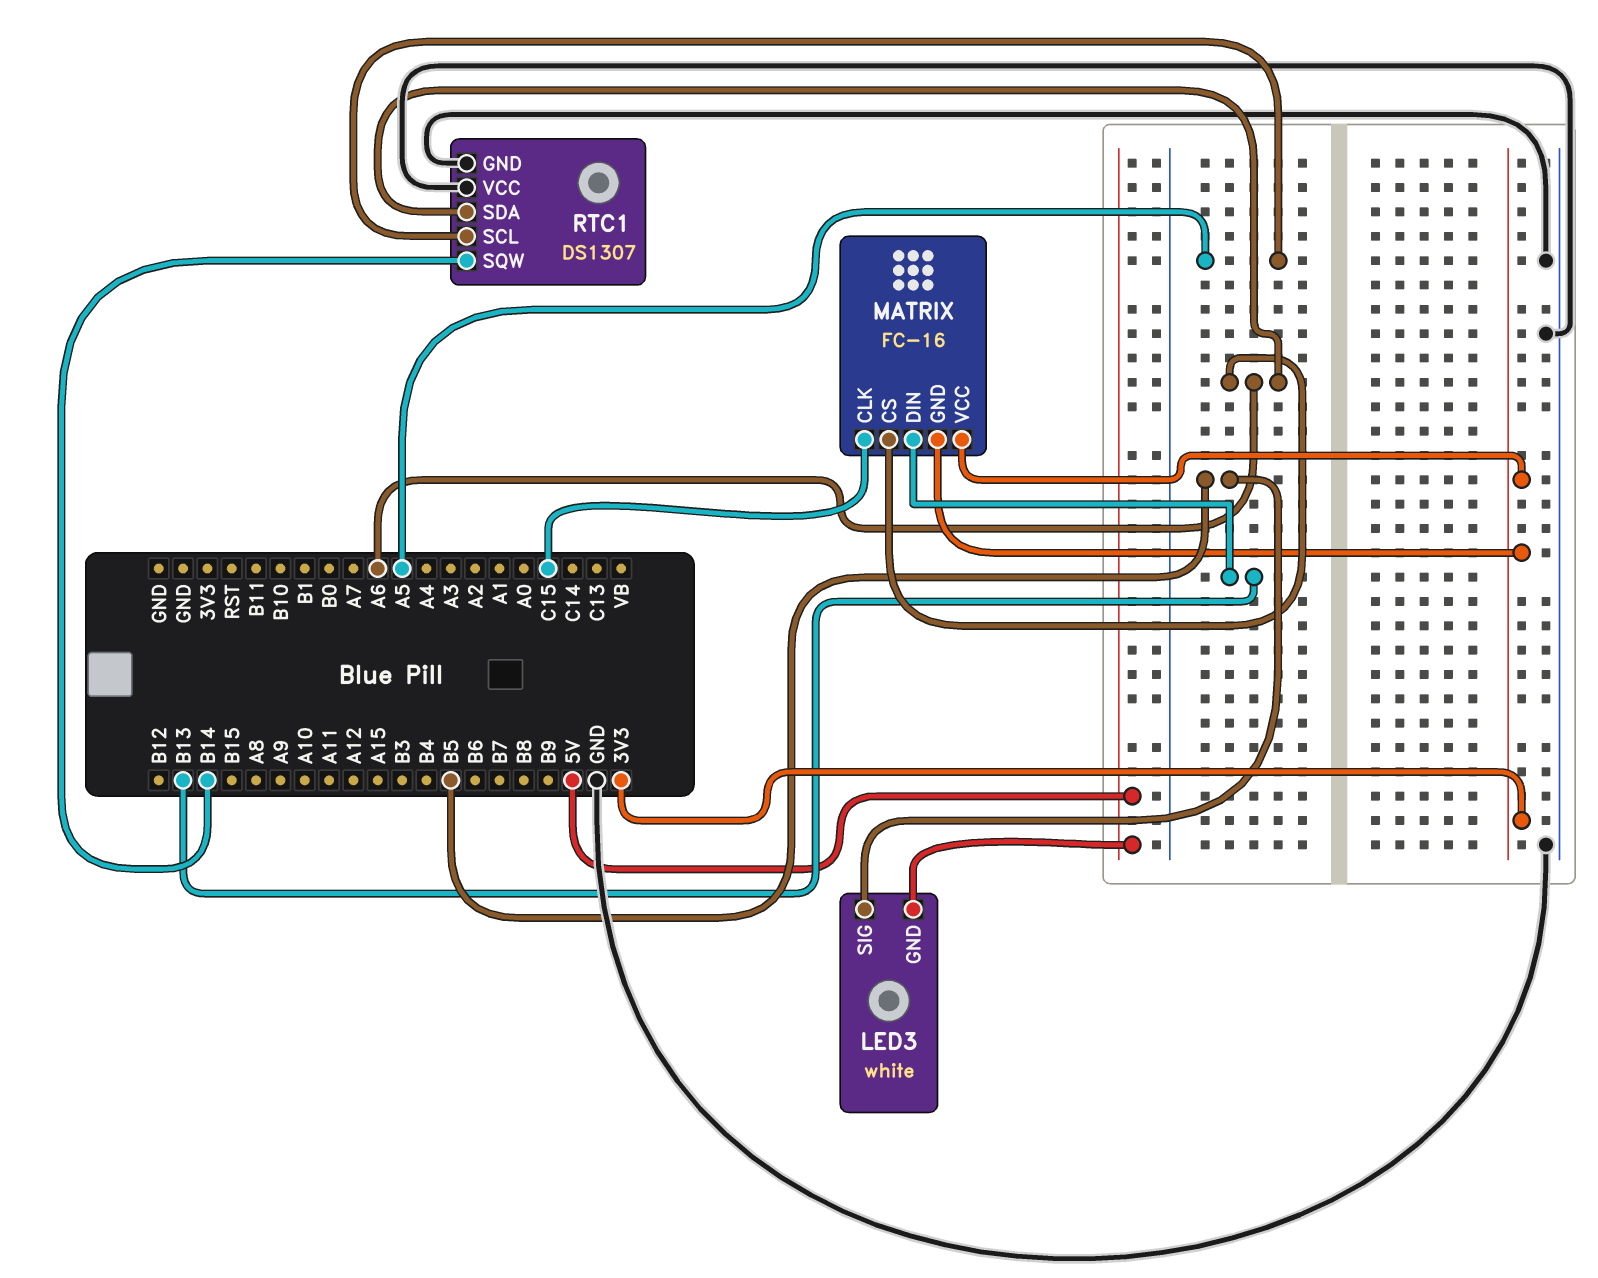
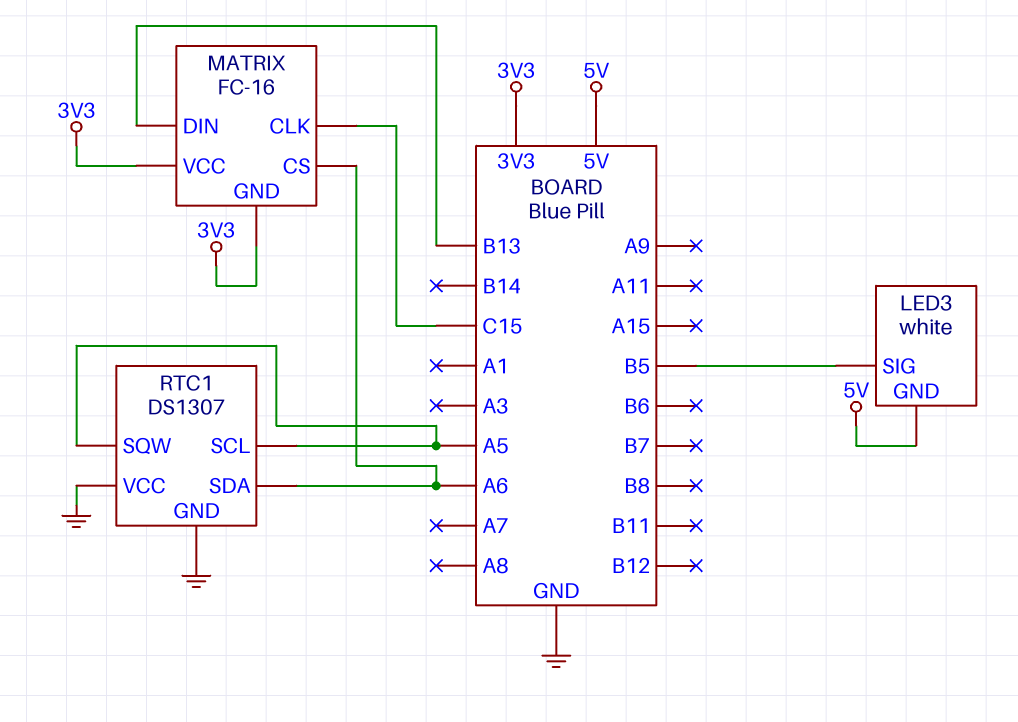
RTC1 pin SQW: B14 -> A5

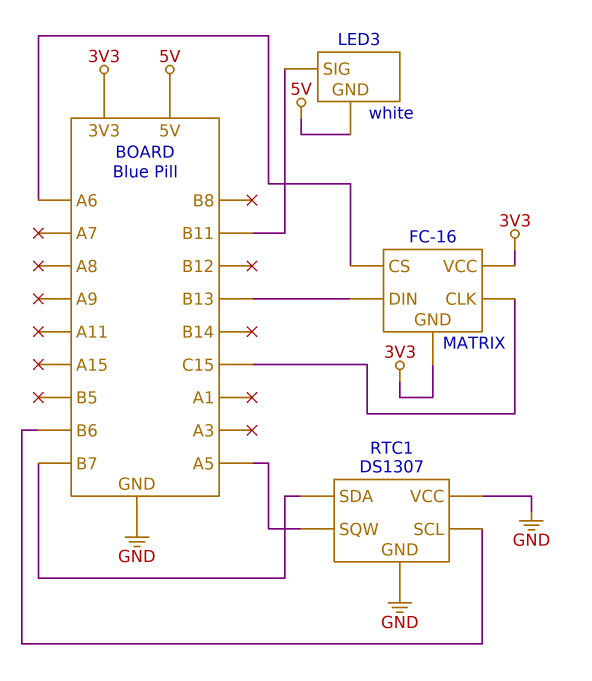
LED3 pin SIG: B5 -> B11
RTC1 pin SCL: A5 -> B6
RTC1 pin SDA: A6 -> B7

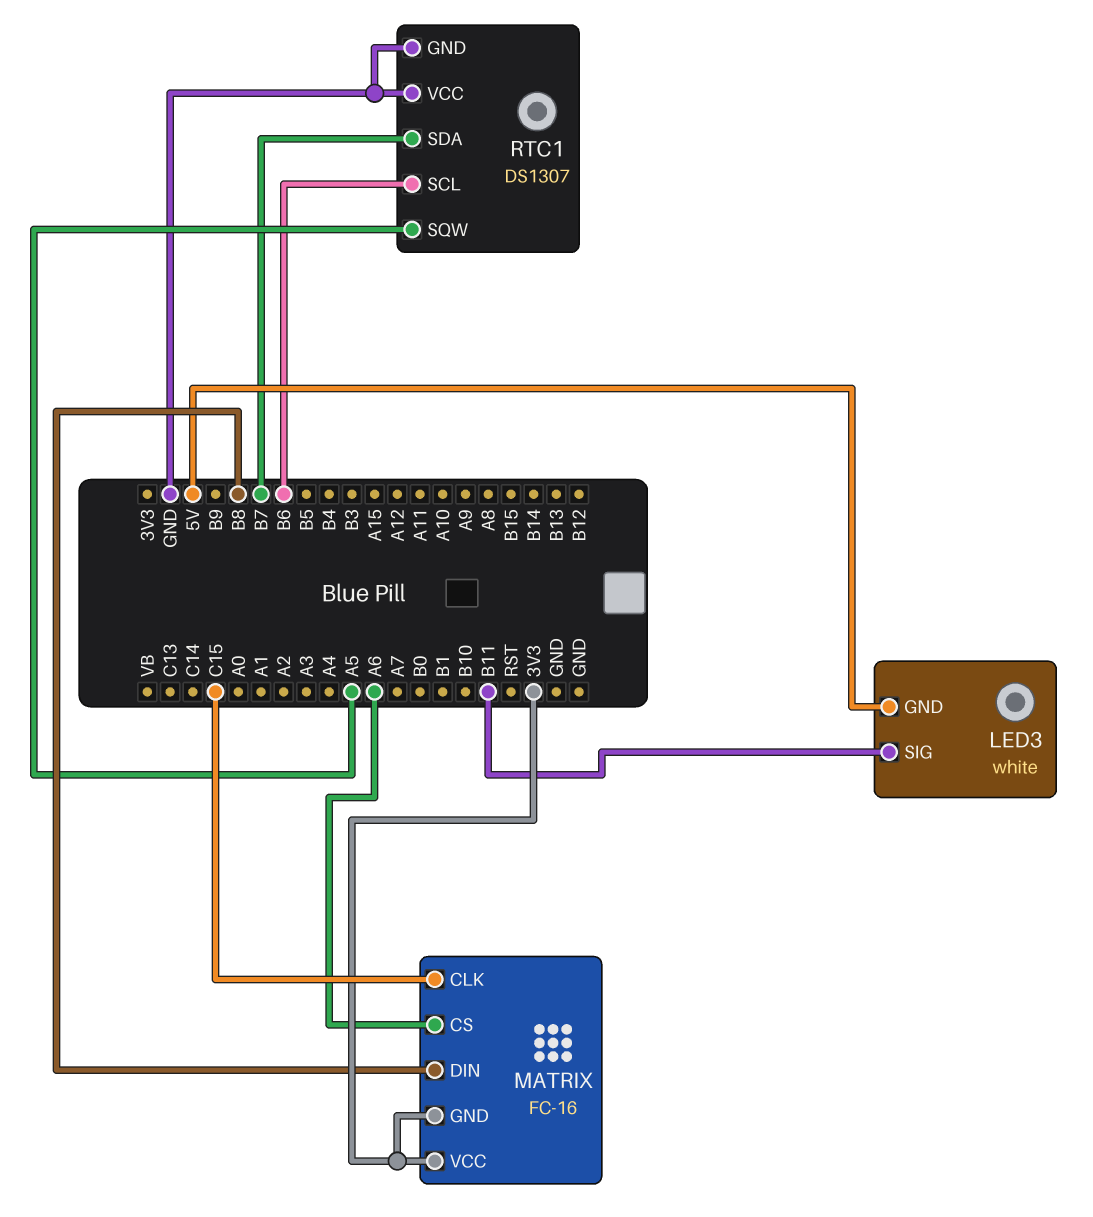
MATRIX pin DIN: B13 -> B8

